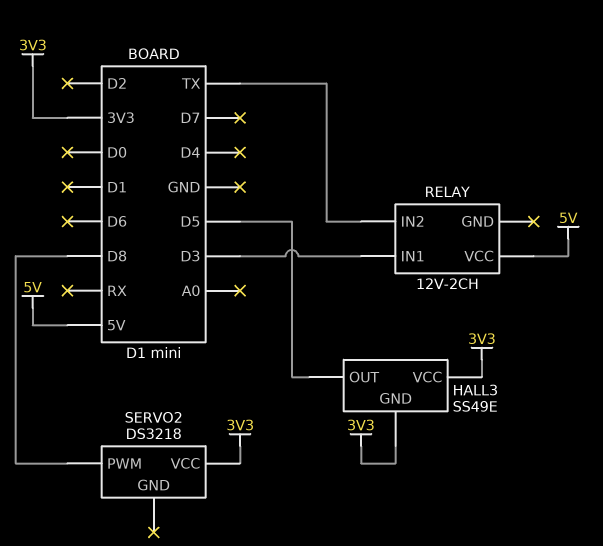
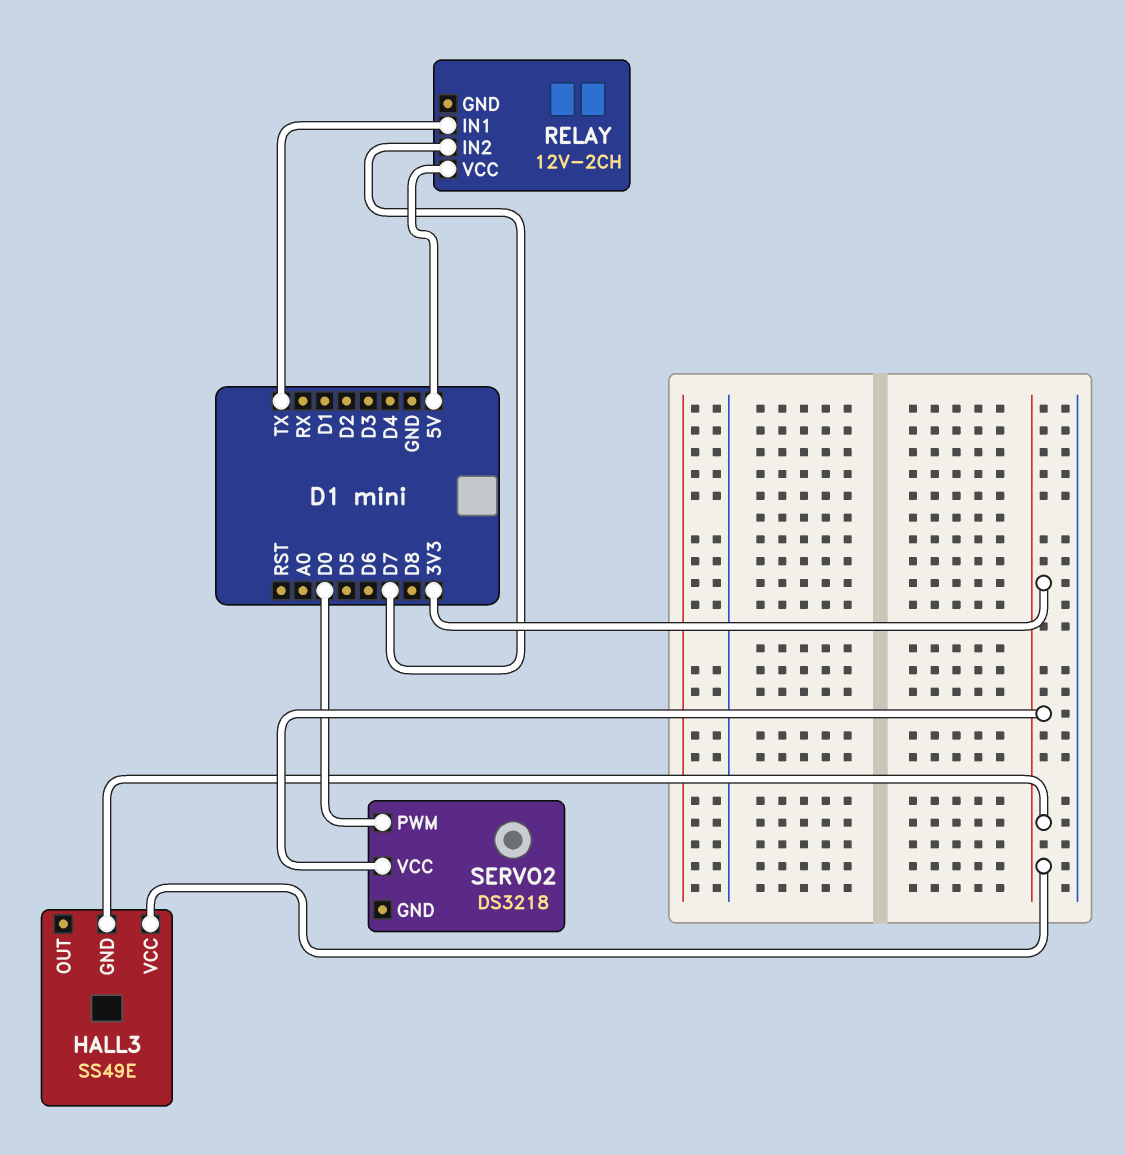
HALL3 pin OUT: D5 -> none
RELAY pin IN1: D3 -> TX
RELAY pin IN2: TX -> D7
SERVO2 pin PWM: D8 -> D0

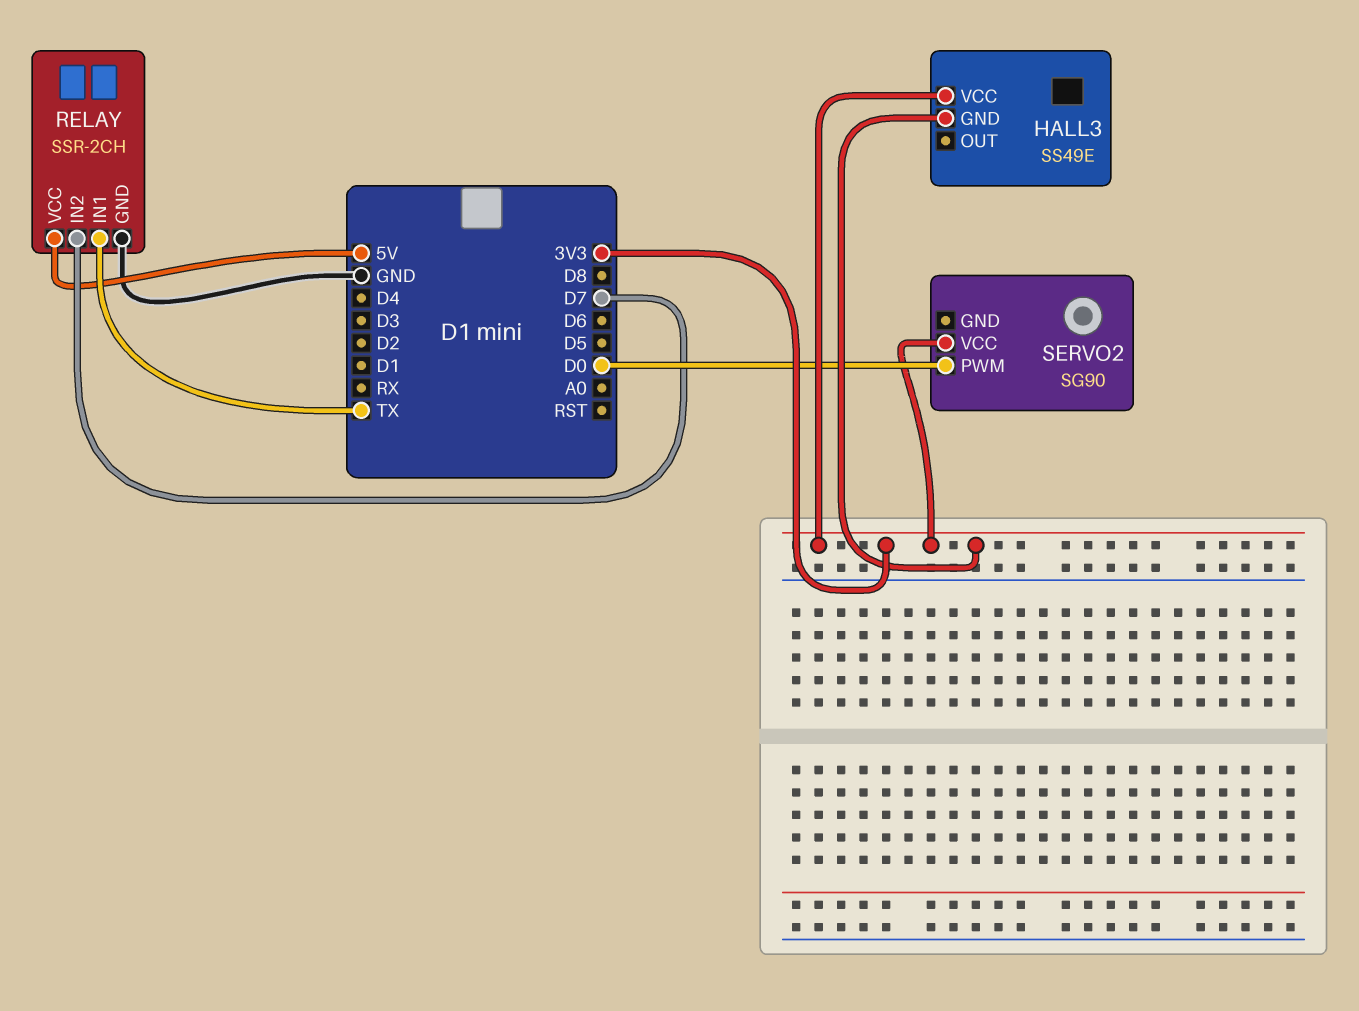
RELAY: 12V-2CH -> SSR-2CH
RELAY pin GND: none -> GND
SERVO2: DS3218 -> SG90

